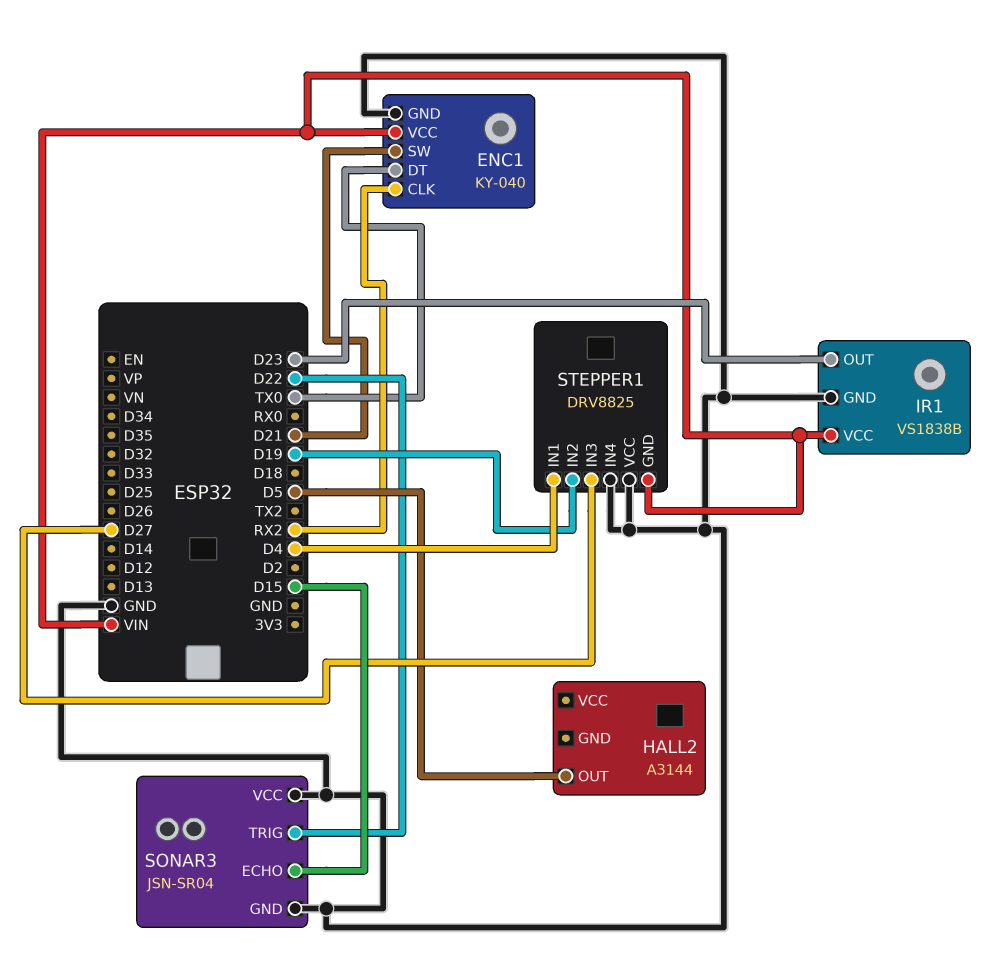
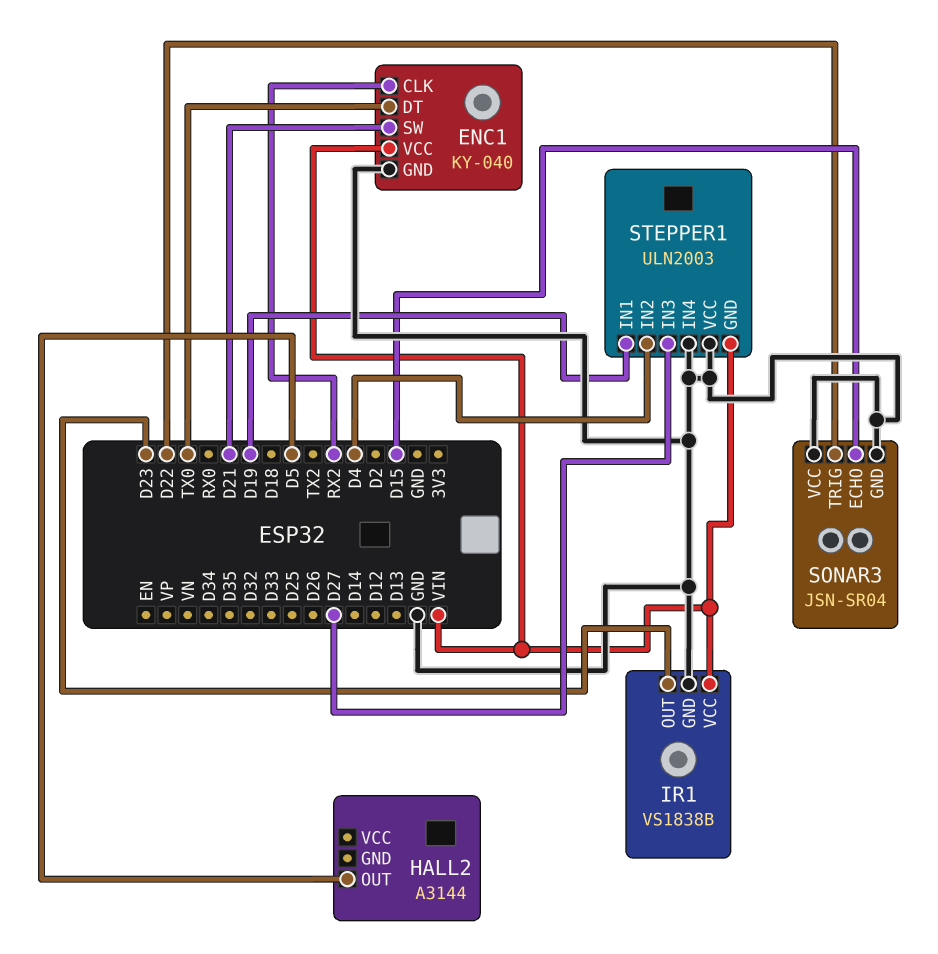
STEPPER1: DRV8825 -> ULN2003
STEPPER1 pin IN1: D4 -> D19
STEPPER1 pin IN2: D19 -> D4

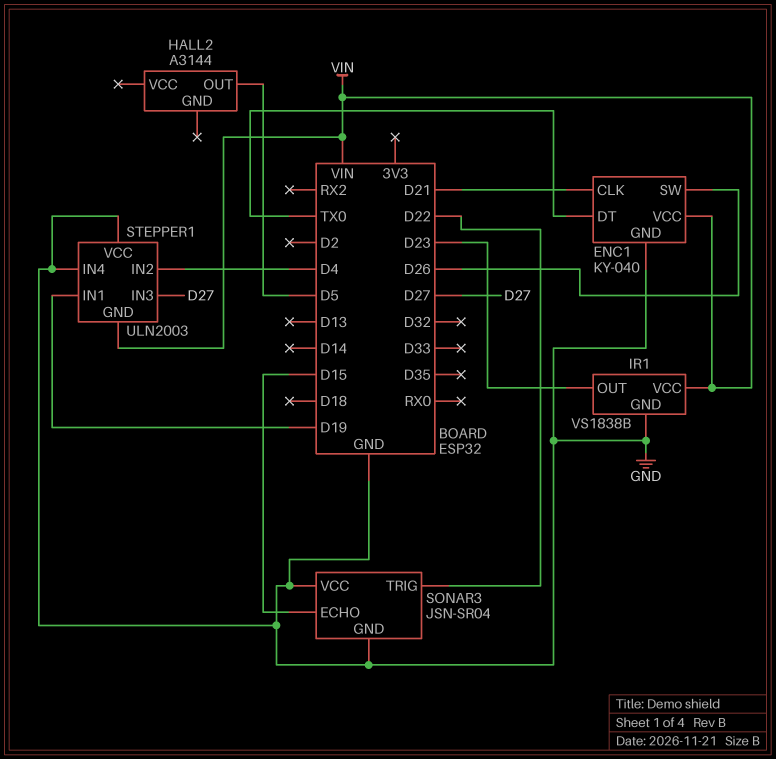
ENC1 pin CLK: RX2 -> D21
ENC1 pin SW: D21 -> D26

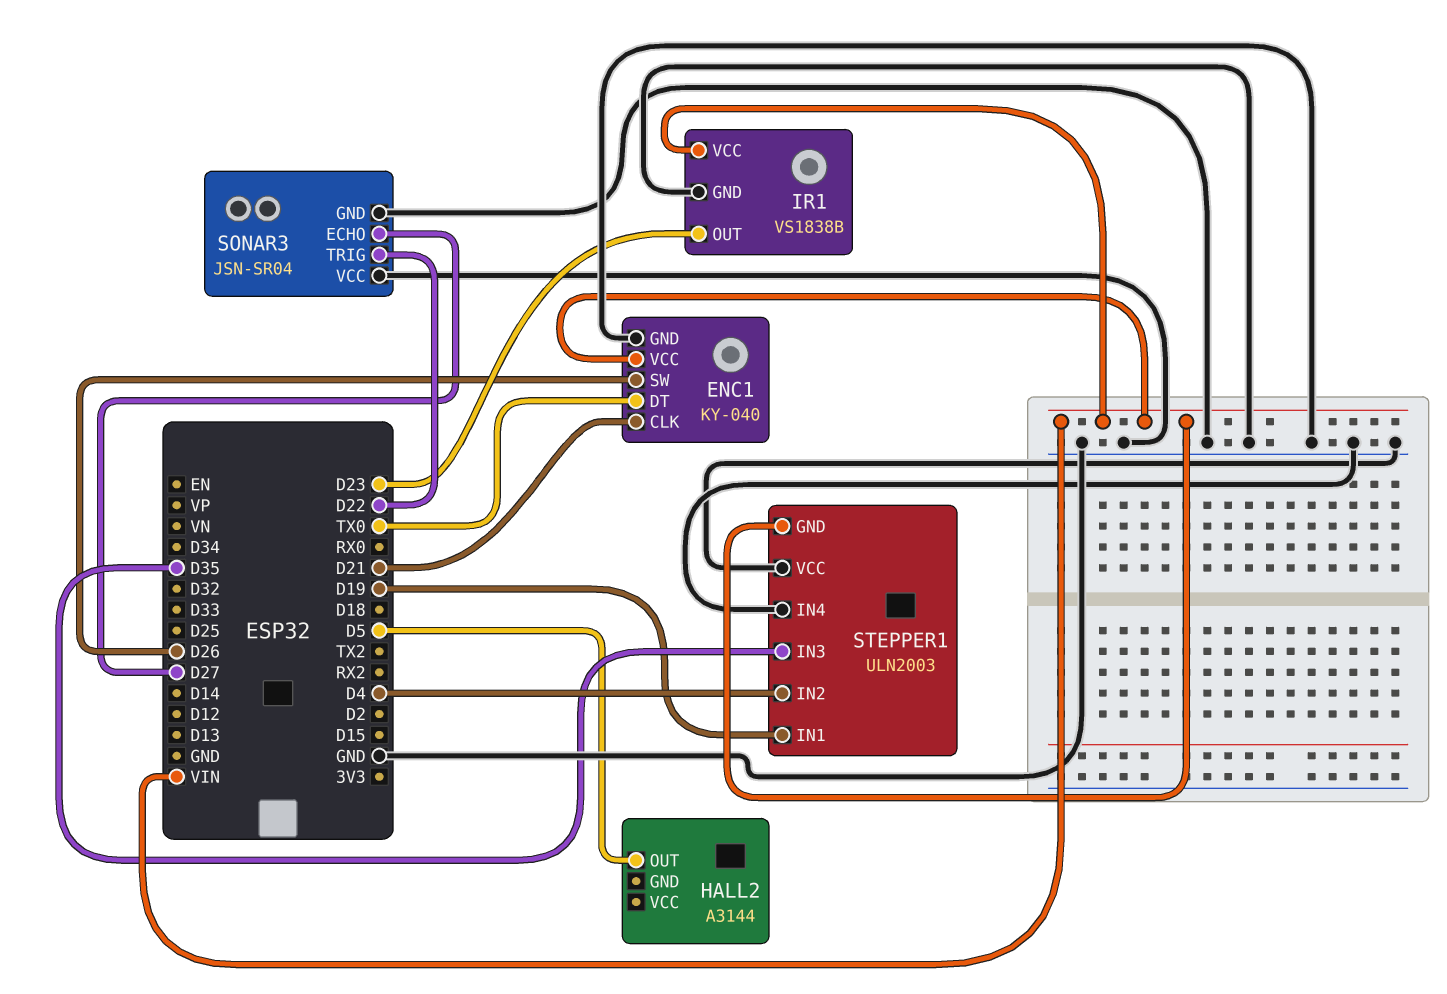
SONAR3 pin ECHO: D15 -> D27
STEPPER1 pin IN3: D27 -> D35

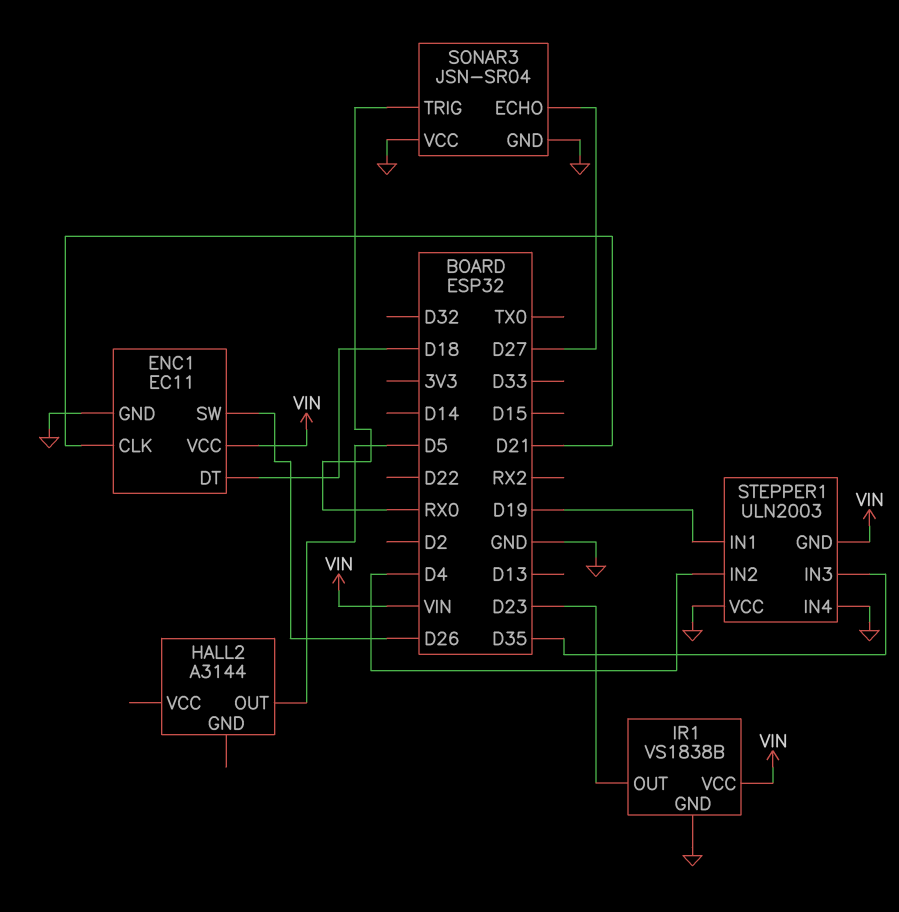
ENC1: KY-040 -> EC11
ENC1 pin DT: TX0 -> D18
SONAR3 pin TRIG: D22 -> RX0

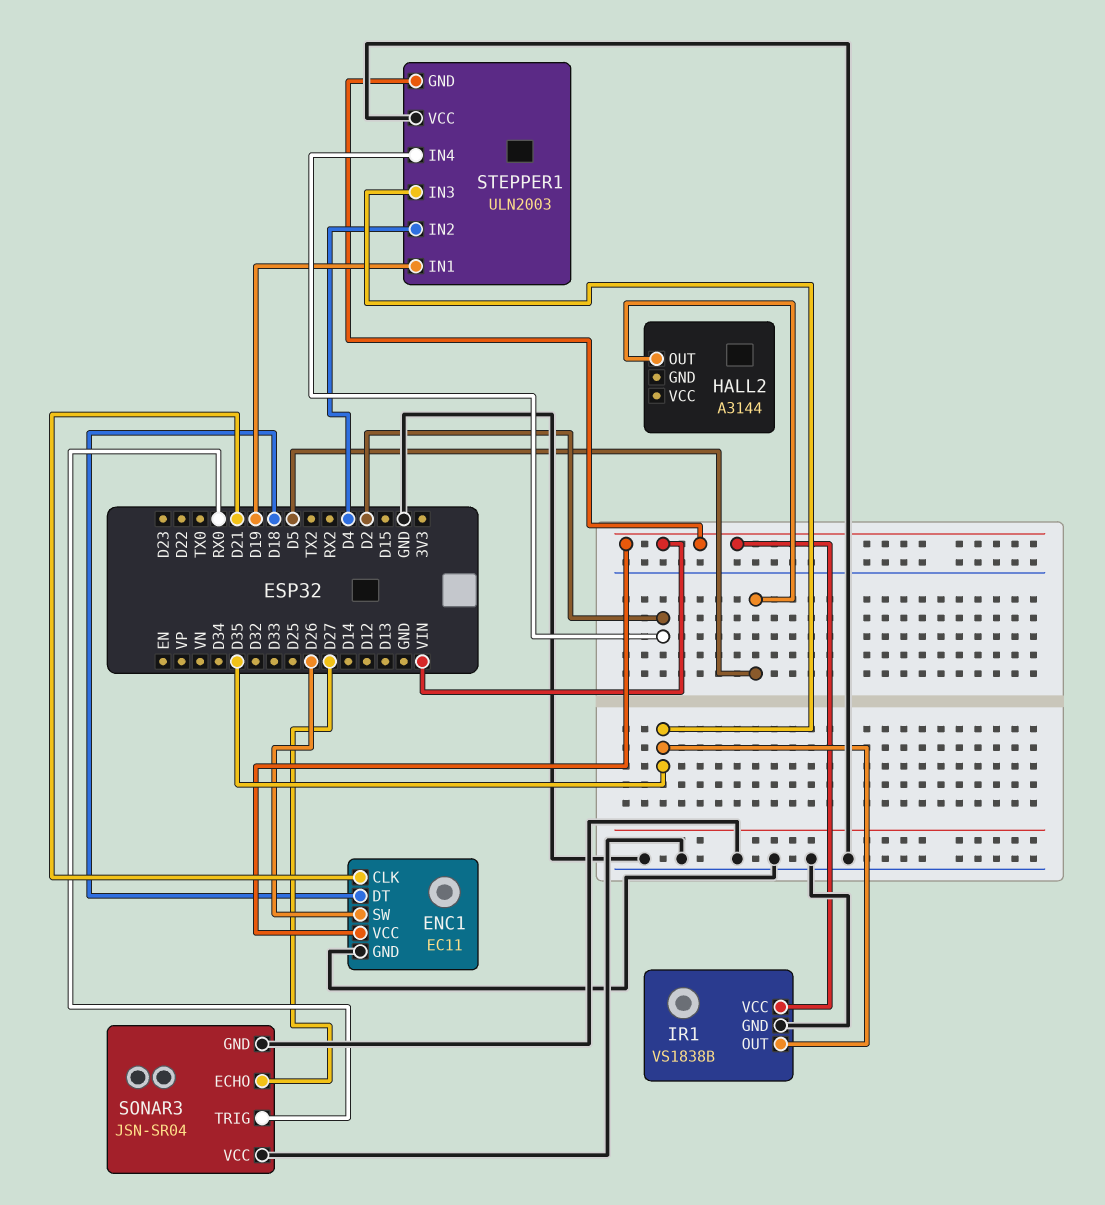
IR1 pin OUT: D23 -> D35
STEPPER1 pin IN4: GND -> D2

